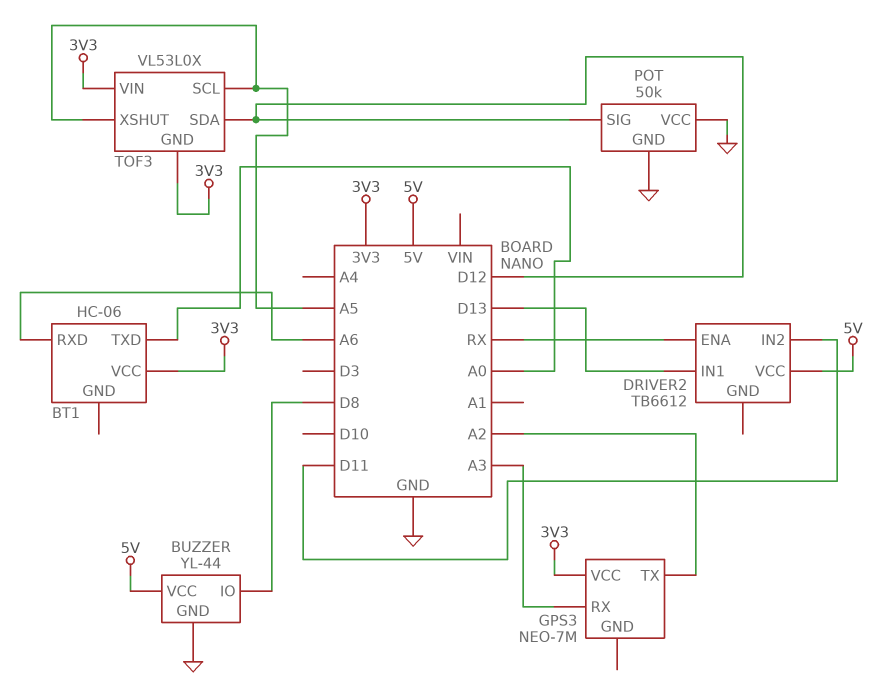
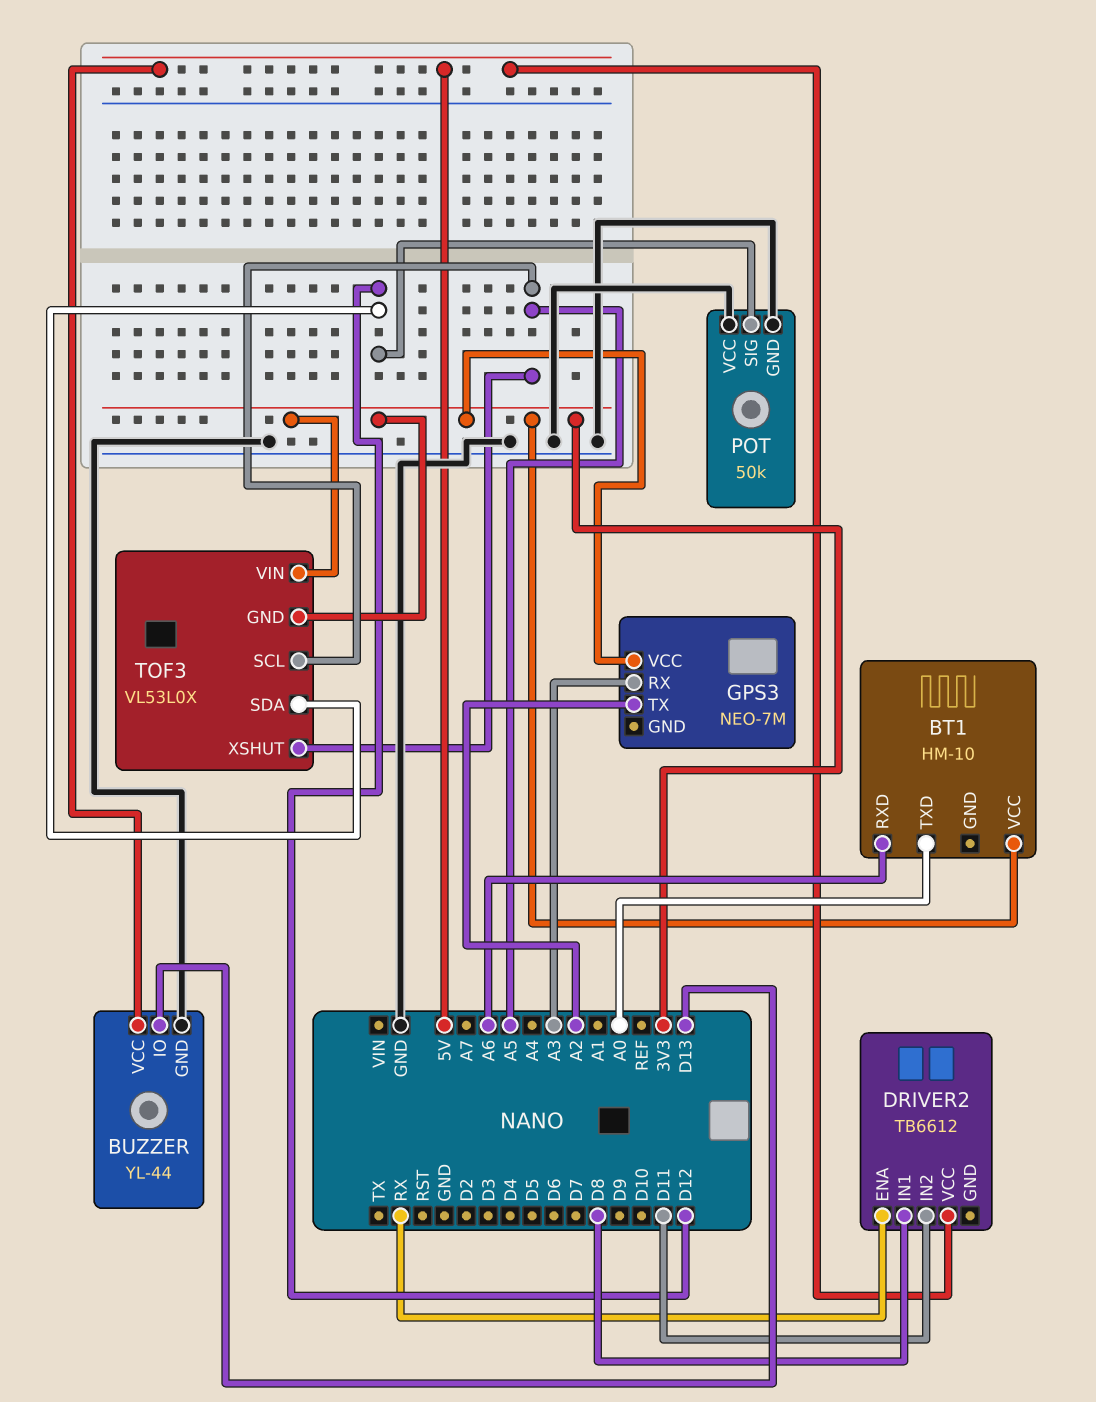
BT1: HC-06 -> HM-10
BUZZER pin IO: D8 -> D13
DRIVER2 pin IN1: D13 -> D8

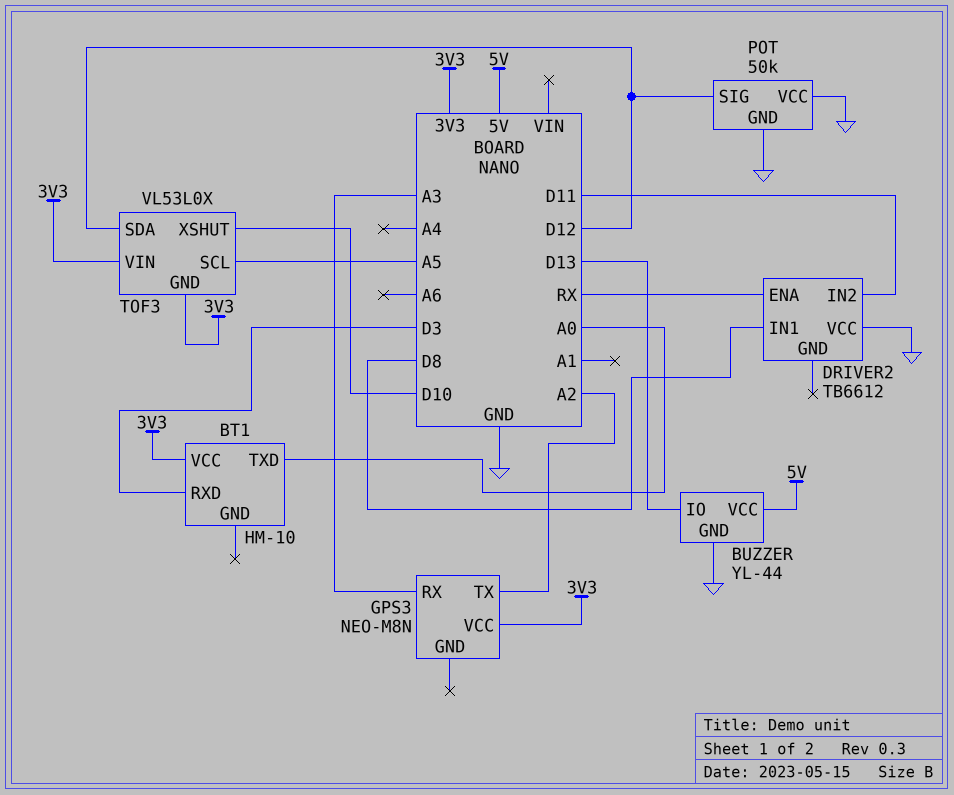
BT1 pin RXD: A6 -> D3
DRIVER2 pin VCC: 5V -> GND
GPS3: NEO-7M -> NEO-M8N
TOF3 pin XSHUT: A5 -> D10

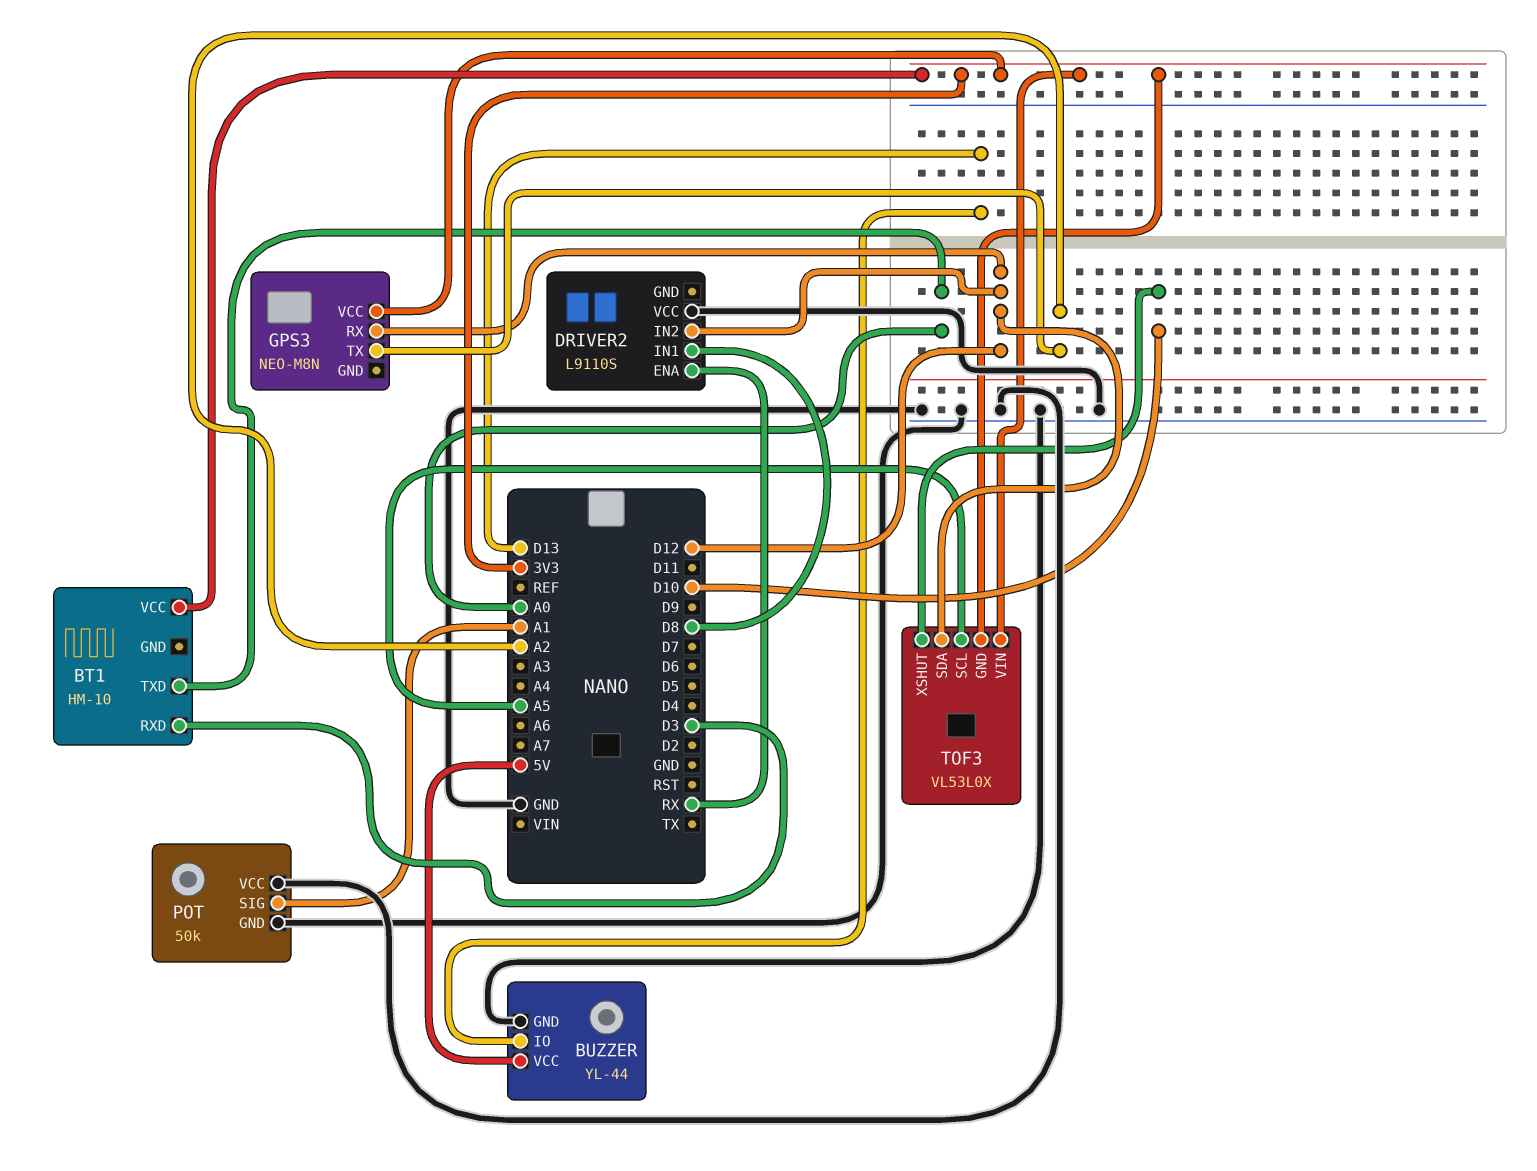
DRIVER2: TB6612 -> L9110S
DRIVER2 pin IN2: D11 -> D12
GPS3 pin RX: A3 -> D12
POT pin SIG: D12 -> A1

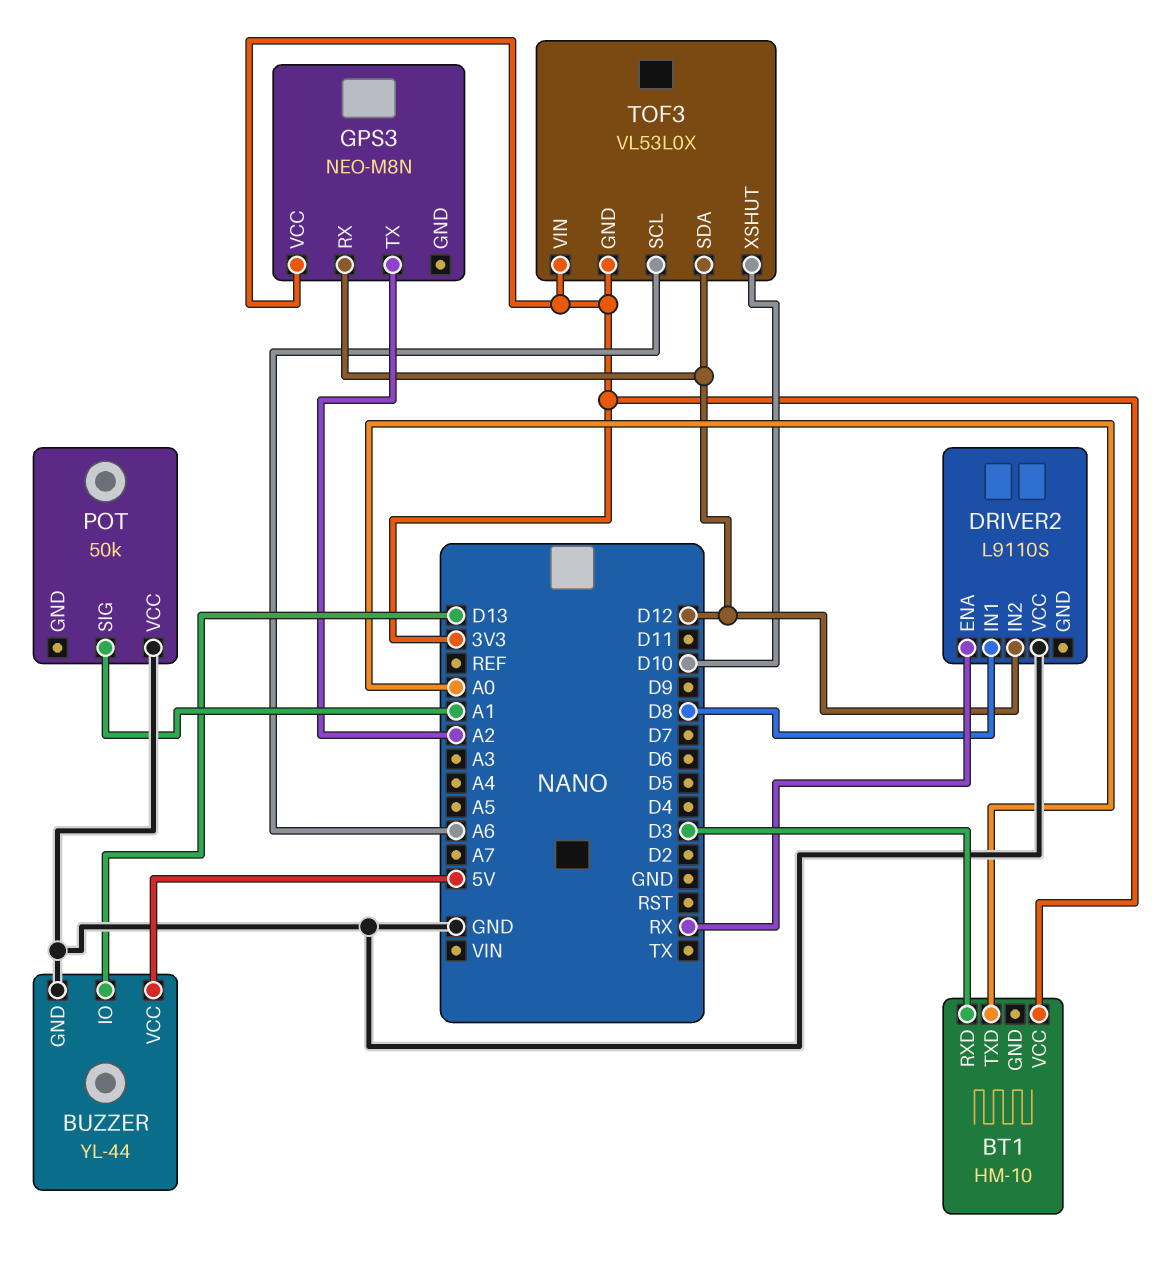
POT pin GND: GND -> none
TOF3 pin SCL: A5 -> A6

